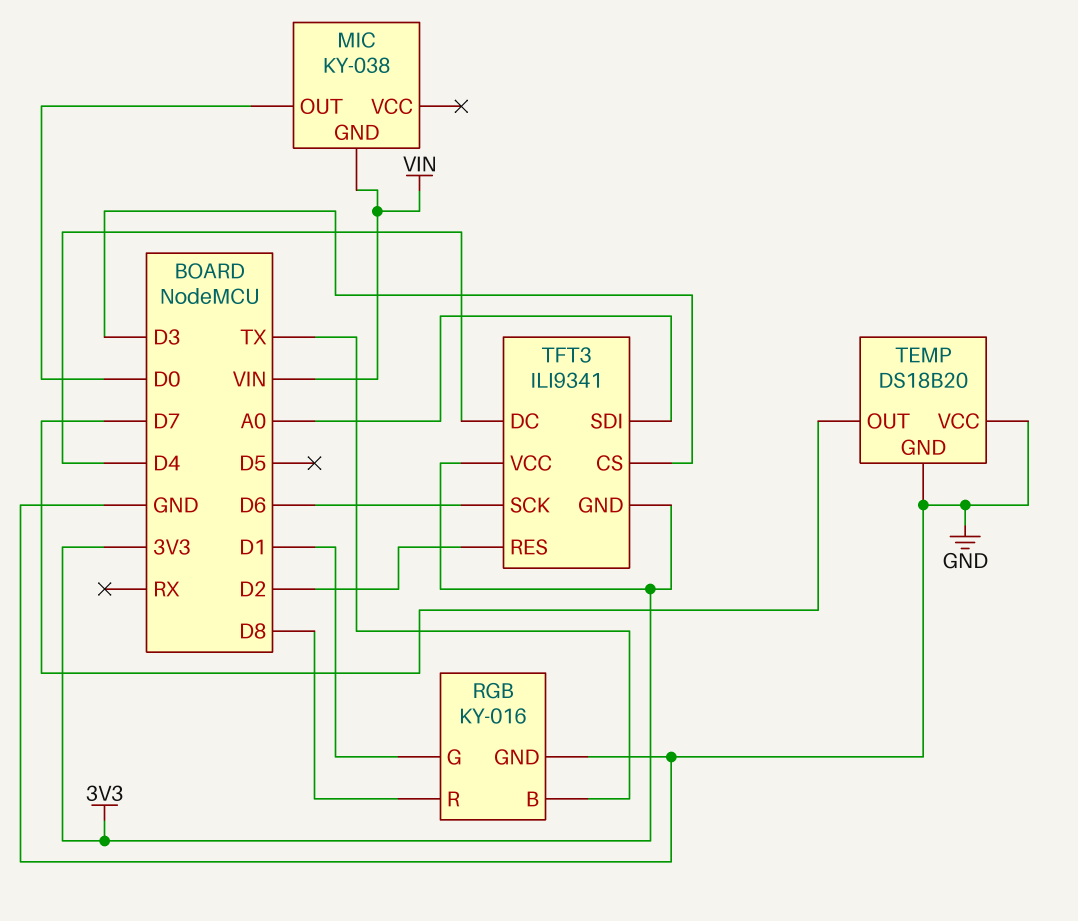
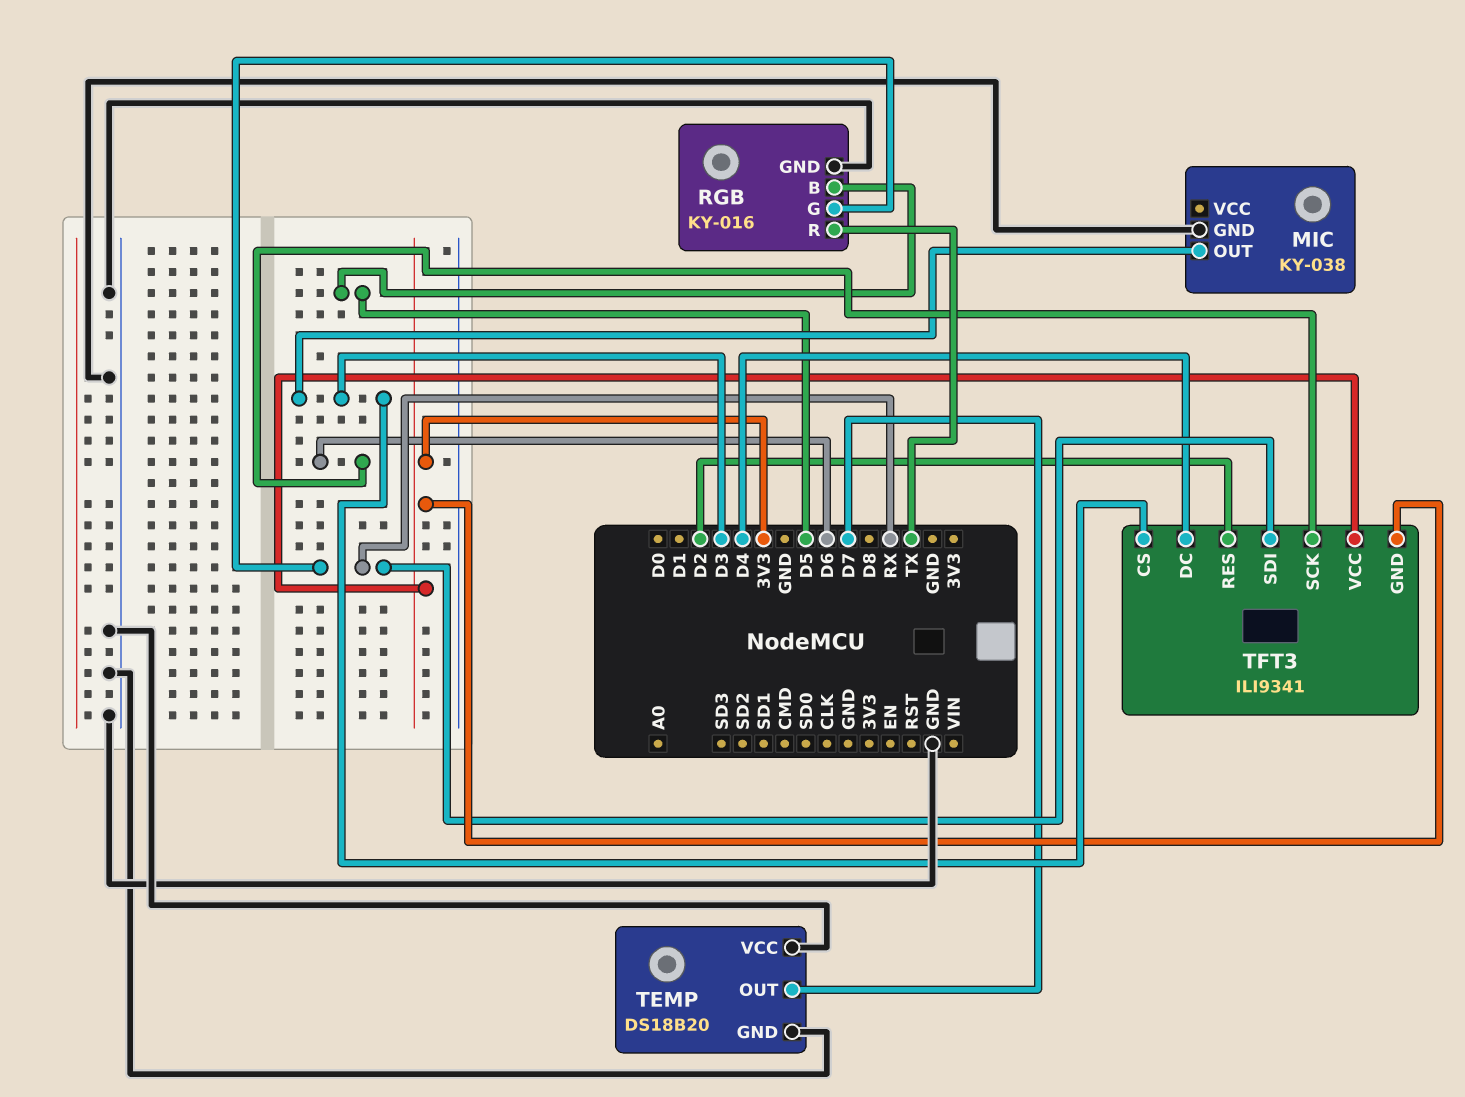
MIC pin GND: VIN -> GND
MIC pin OUT: D0 -> D3
RGB pin B: TX -> D5
RGB pin G: D1 -> RX
RGB pin R: D8 -> TX
TFT3 pin SDI: A0 -> RX

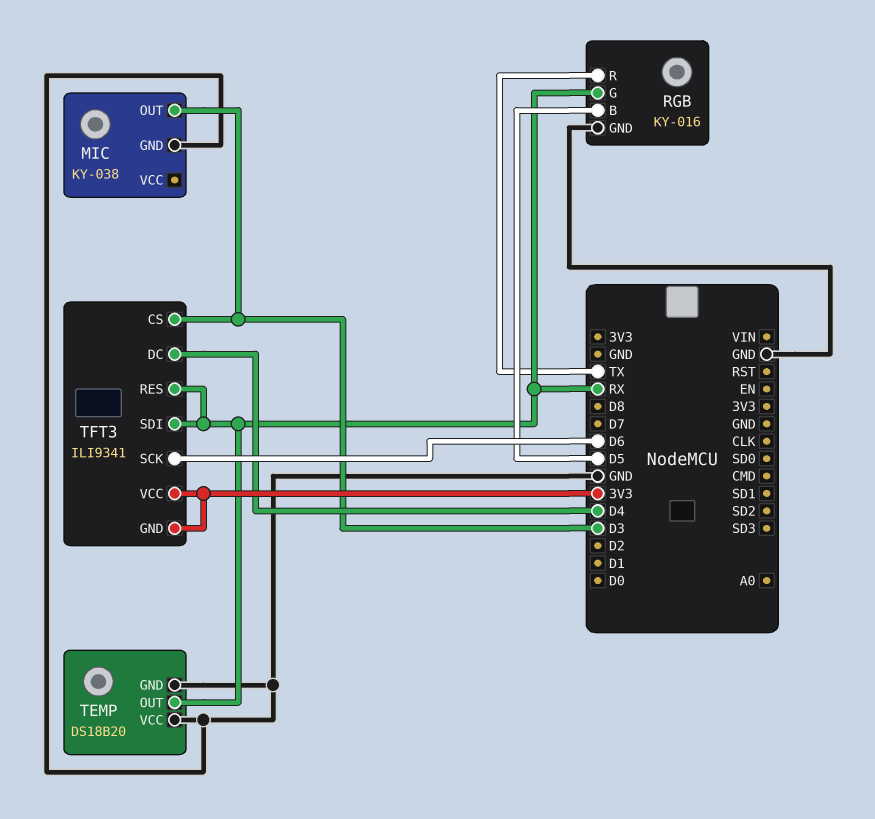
TEMP pin OUT: D7 -> RX
TFT3 pin RES: D2 -> RX

